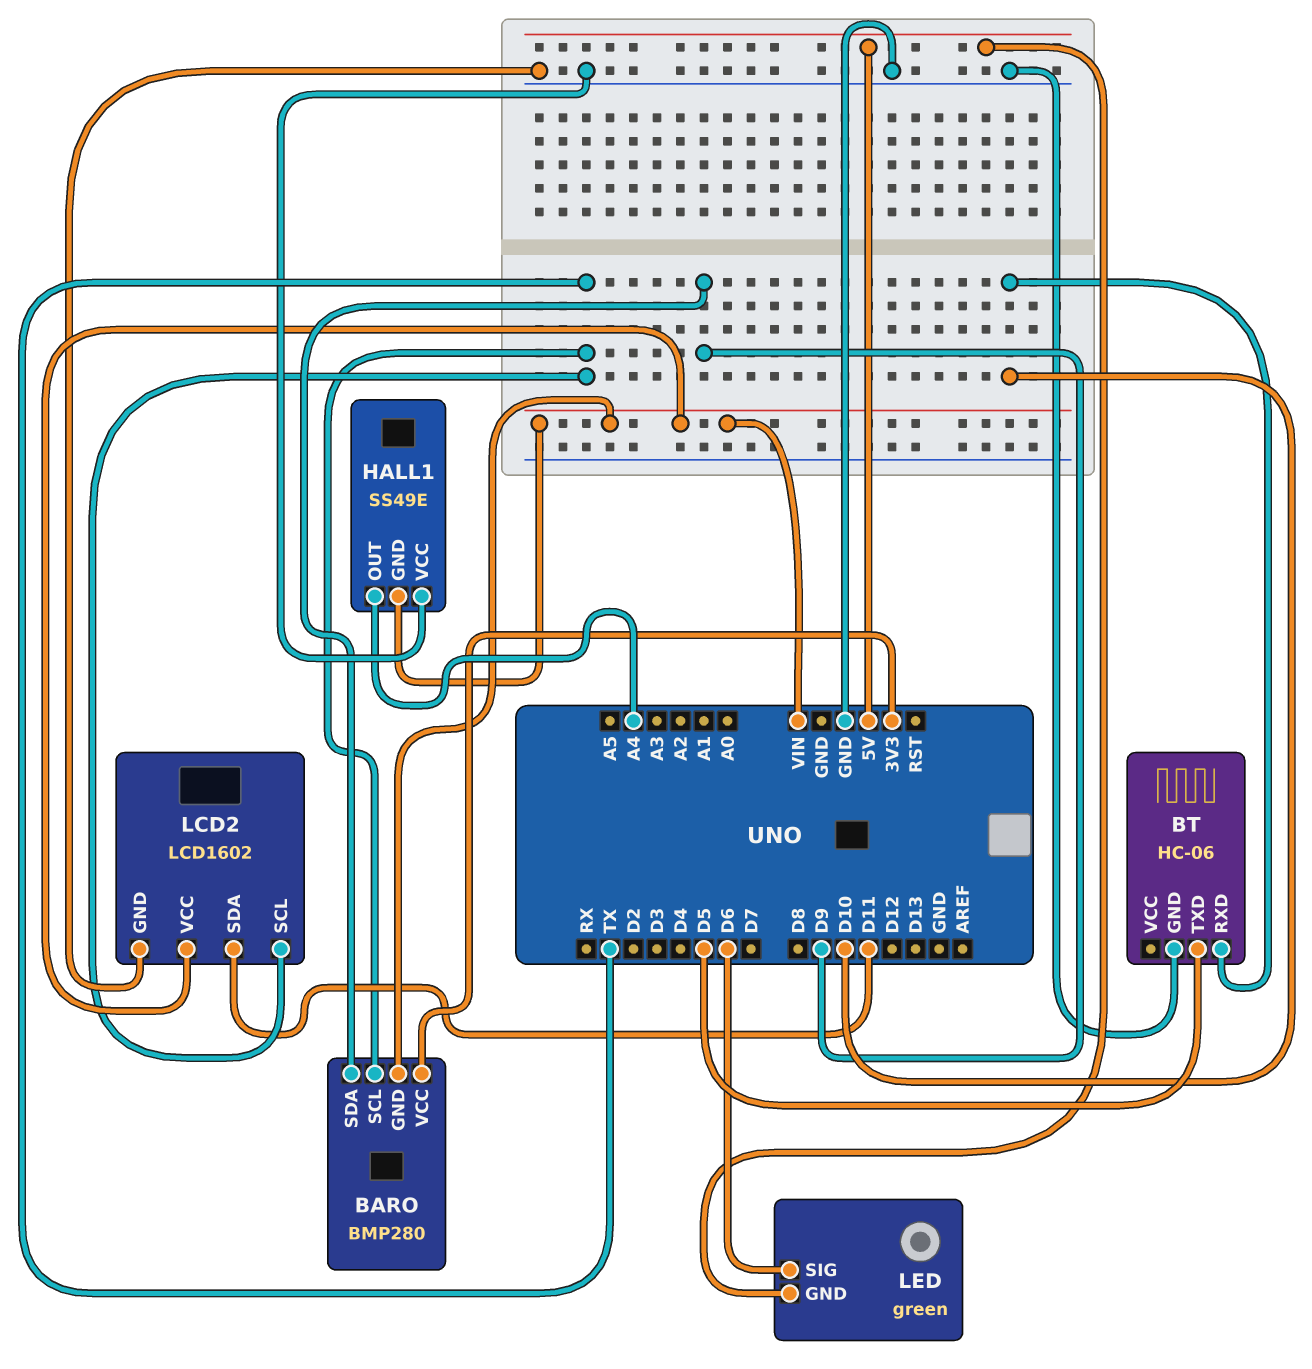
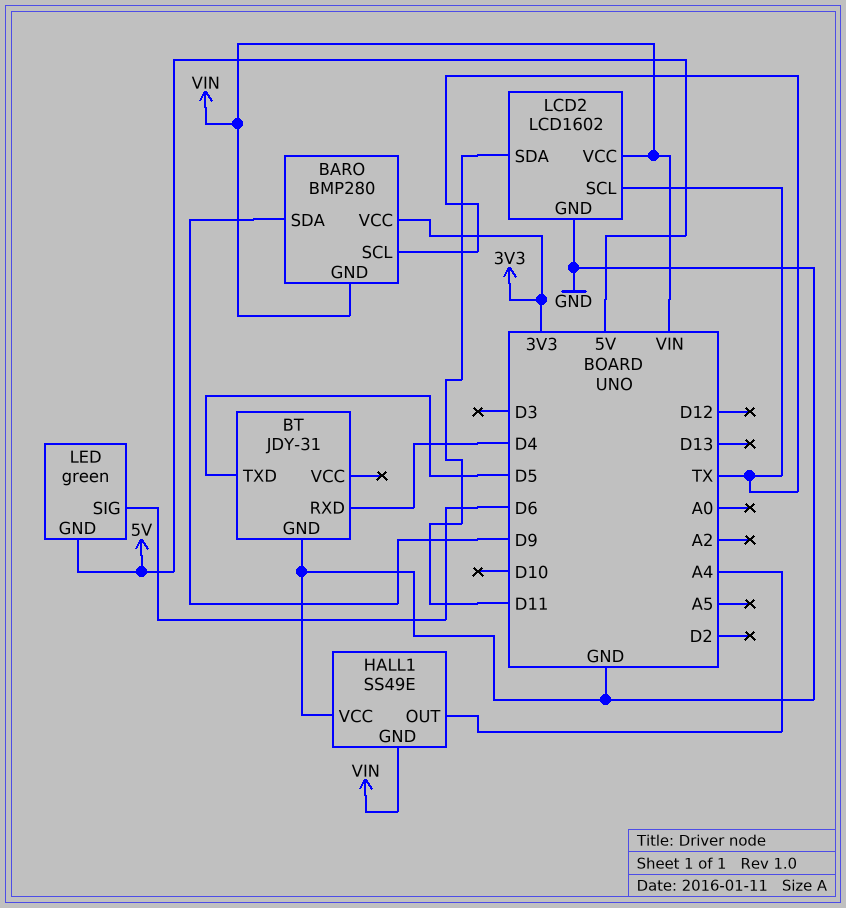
BT: HC-06 -> JDY-31
BT pin RXD: D10 -> D4

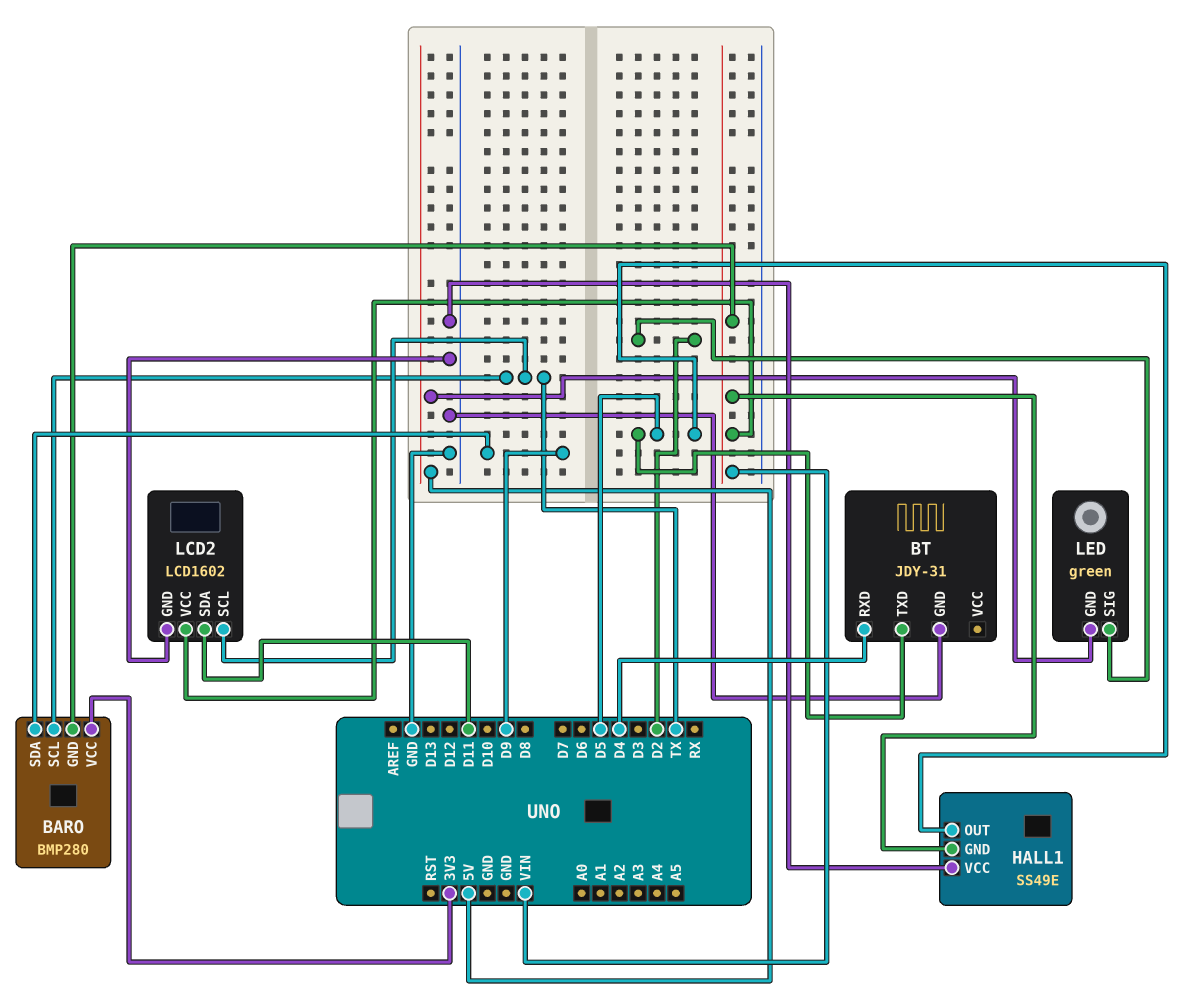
HALL1 pin OUT: A4 -> D5
LED pin SIG: D6 -> D2

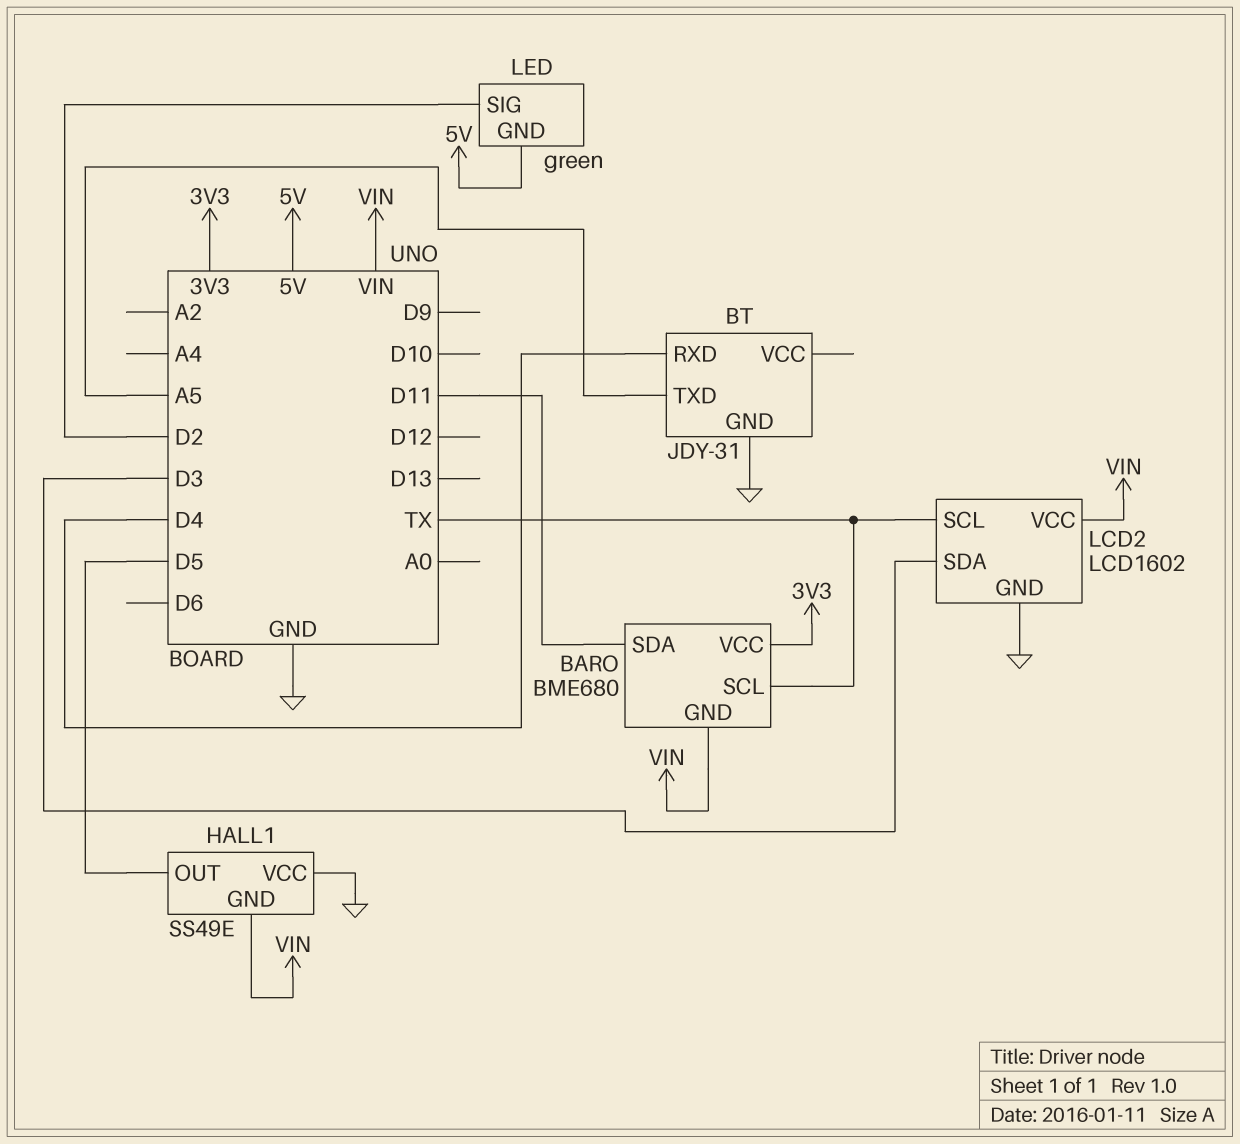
BARO: BMP280 -> BME680
BARO pin SDA: D9 -> D11
BT pin TXD: D5 -> A5
LCD2 pin SDA: D11 -> D3

